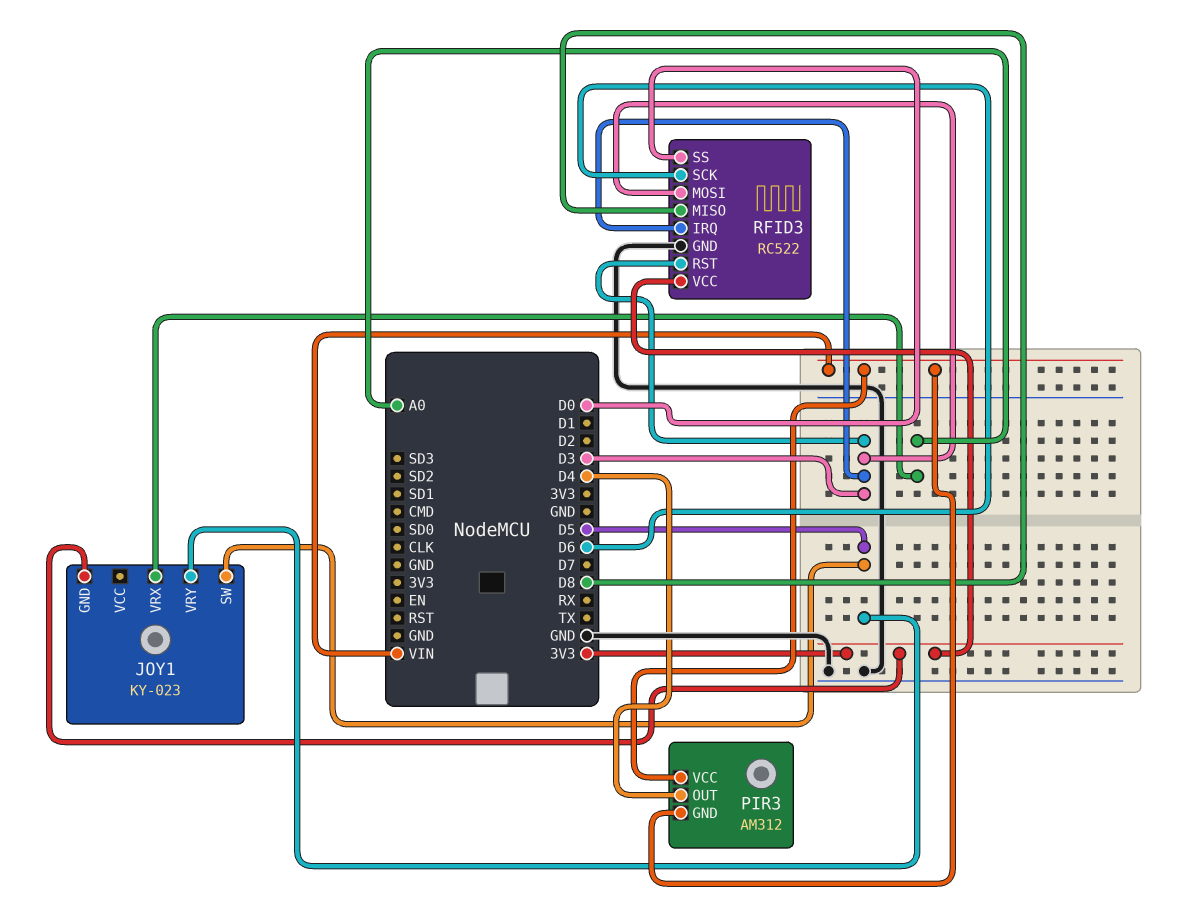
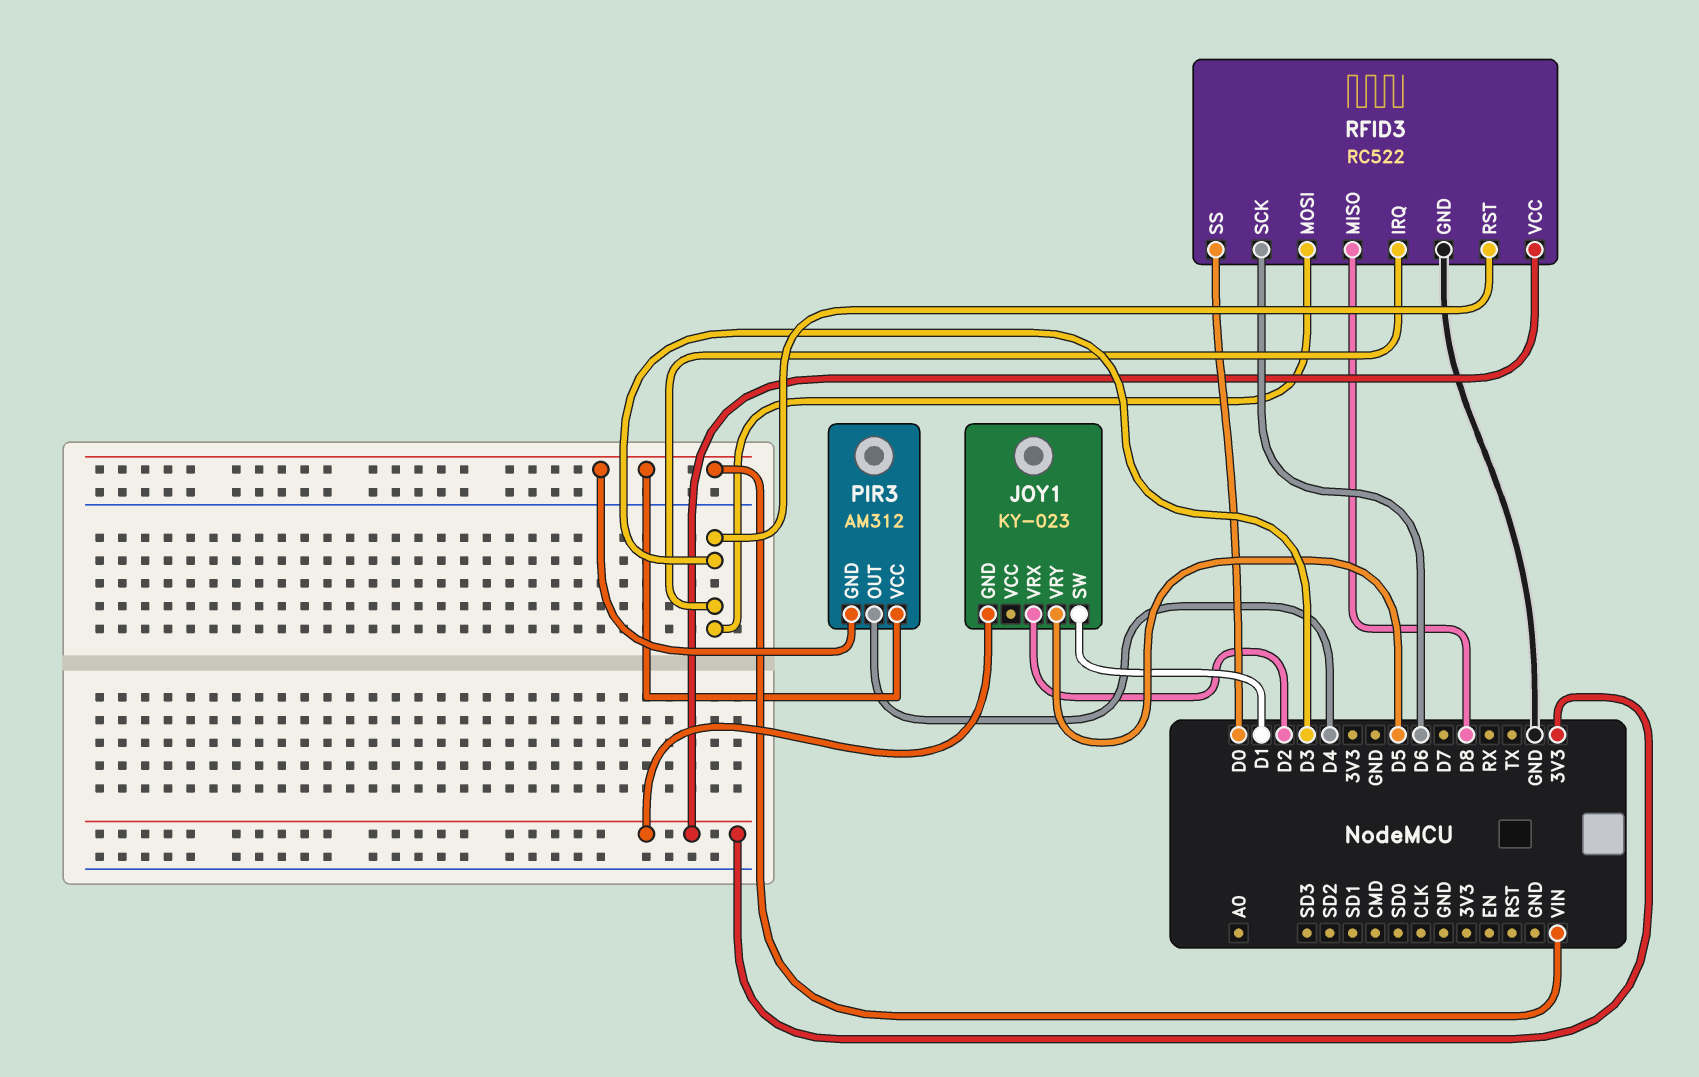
JOY1 pin SW: D5 -> D1
JOY1 pin VRX: A0 -> D2

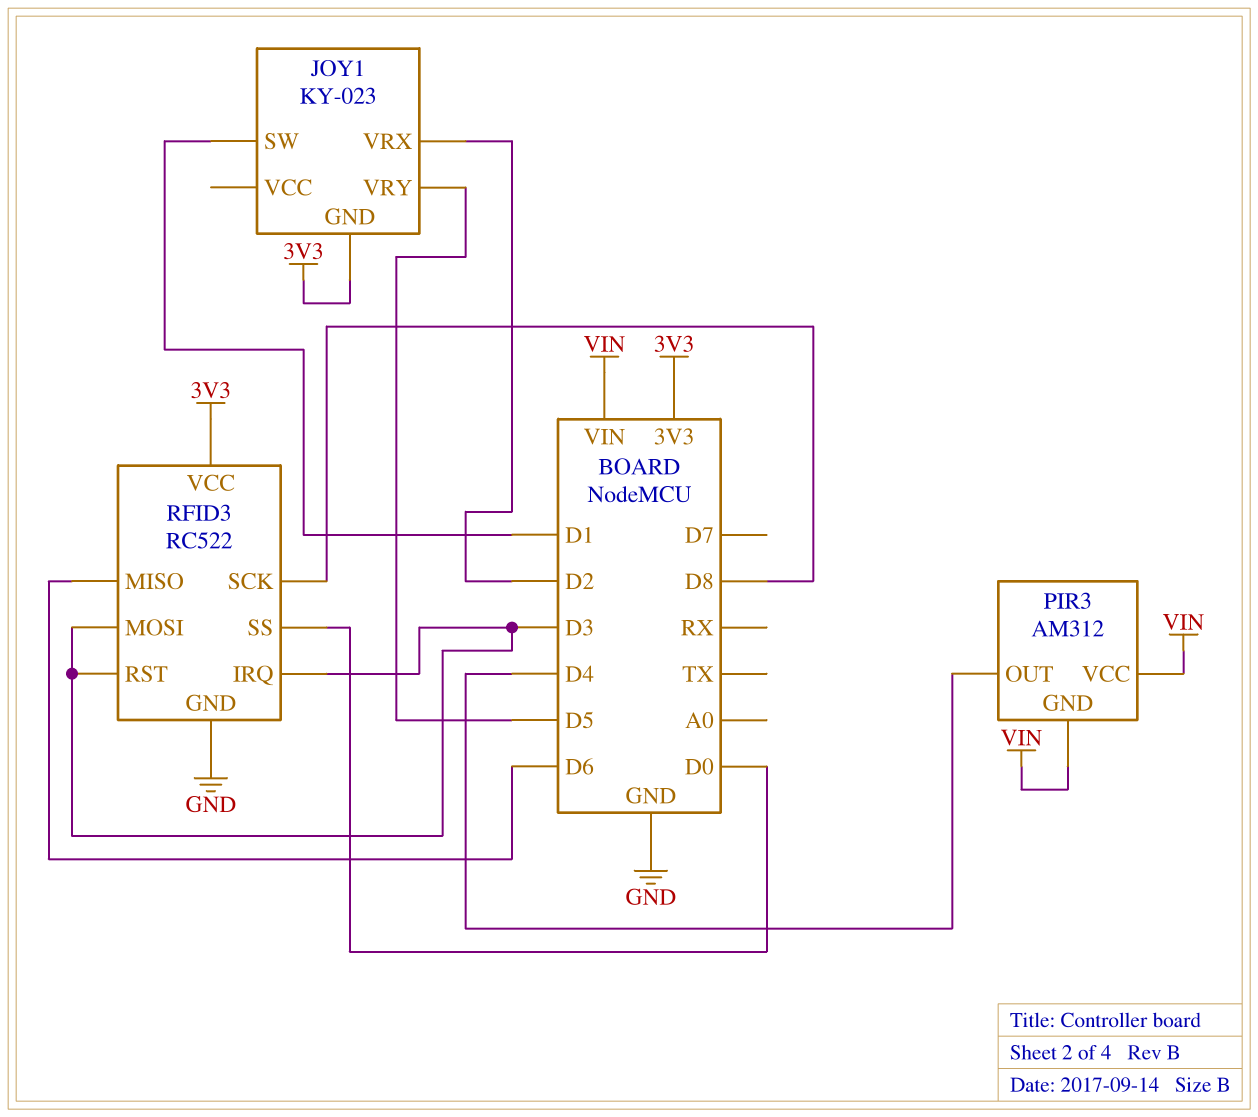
RFID3 pin MISO: D8 -> D6
RFID3 pin SCK: D6 -> D8

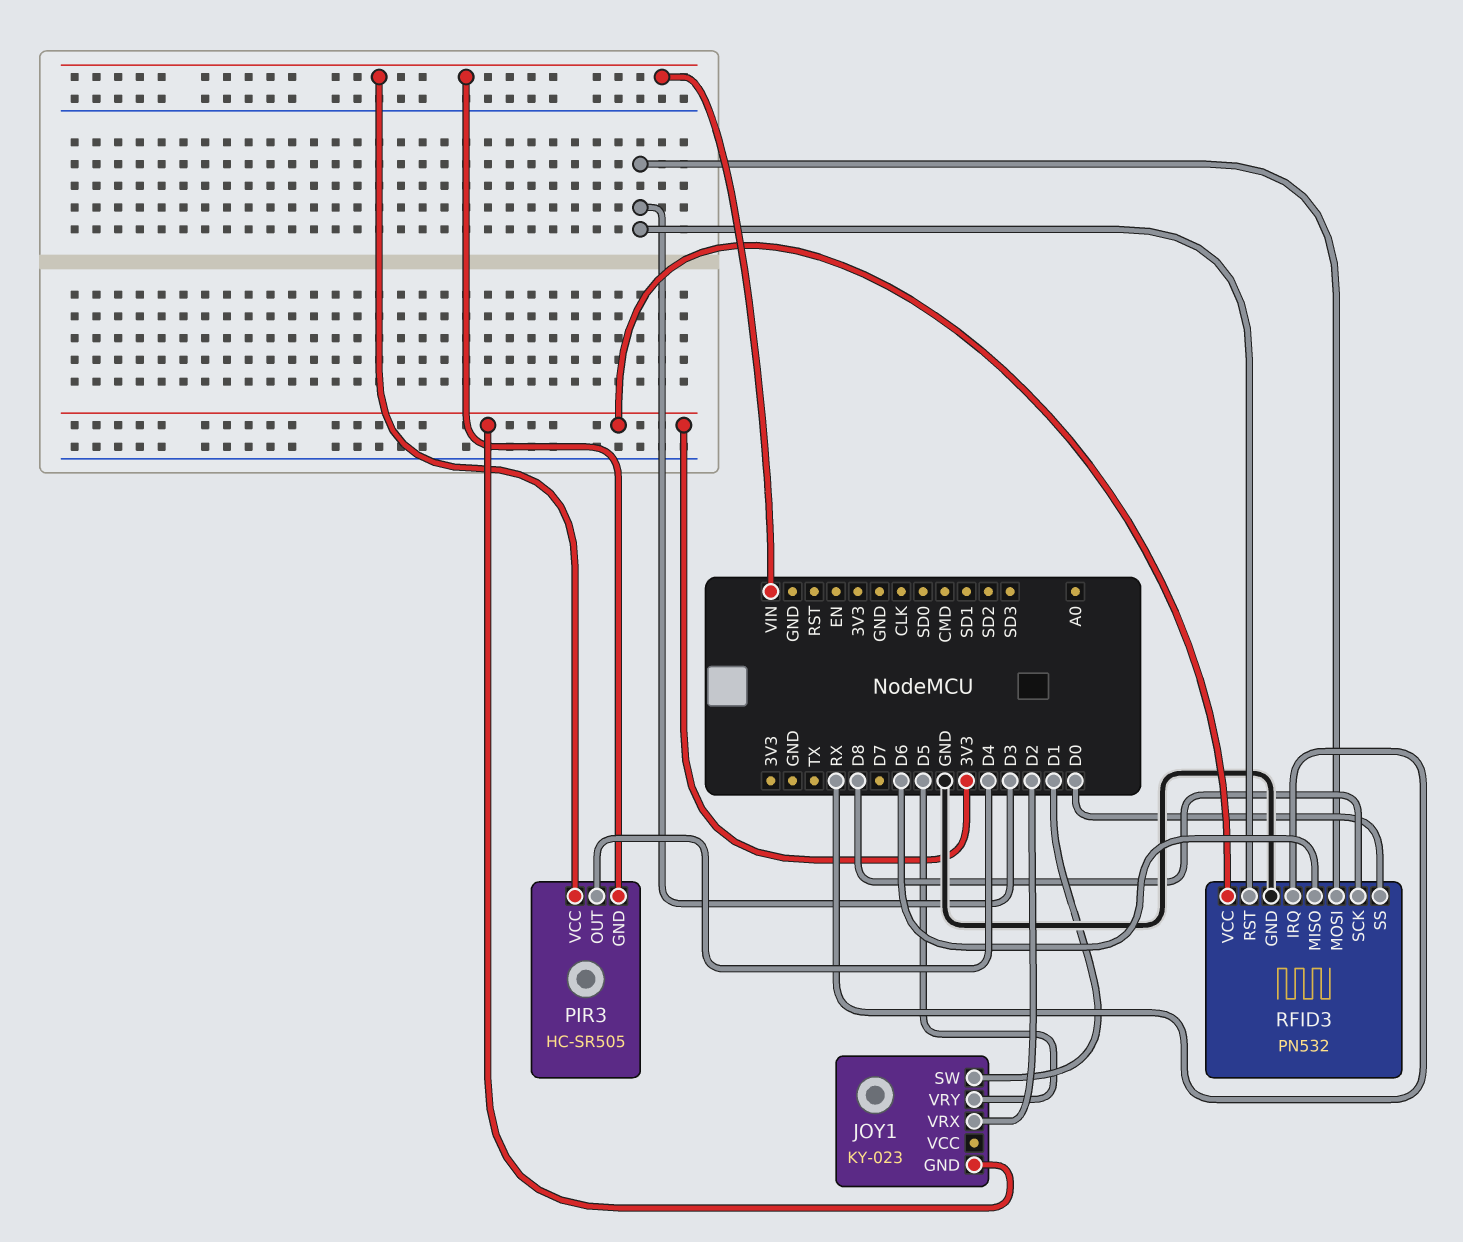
PIR3: AM312 -> HC-SR505
RFID3: RC522 -> PN532
RFID3 pin IRQ: D3 -> RX

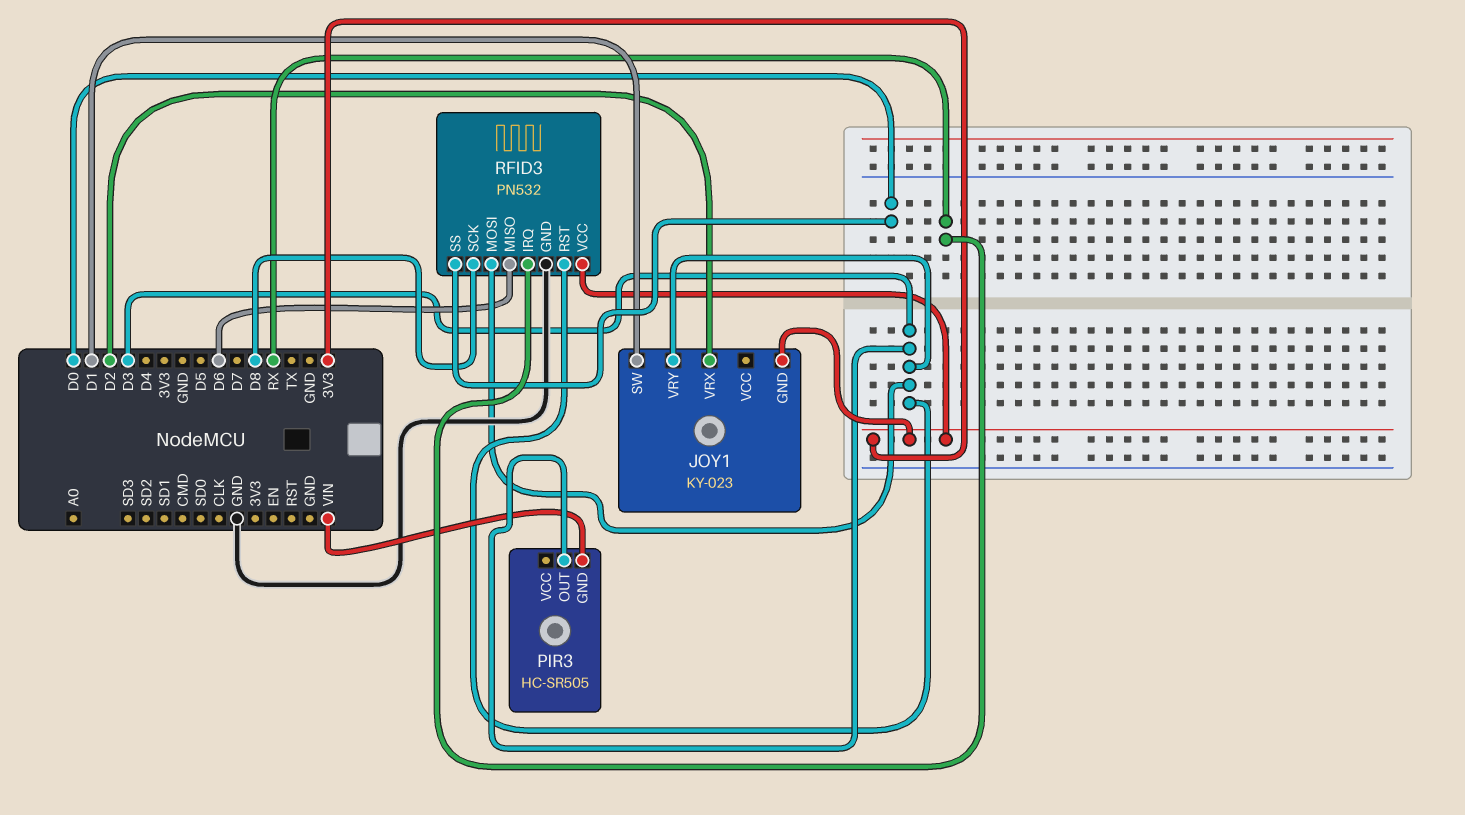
JOY1 pin VRY: D5 -> D3
PIR3 pin OUT: D4 -> D3
PIR3 pin VCC: VIN -> none

